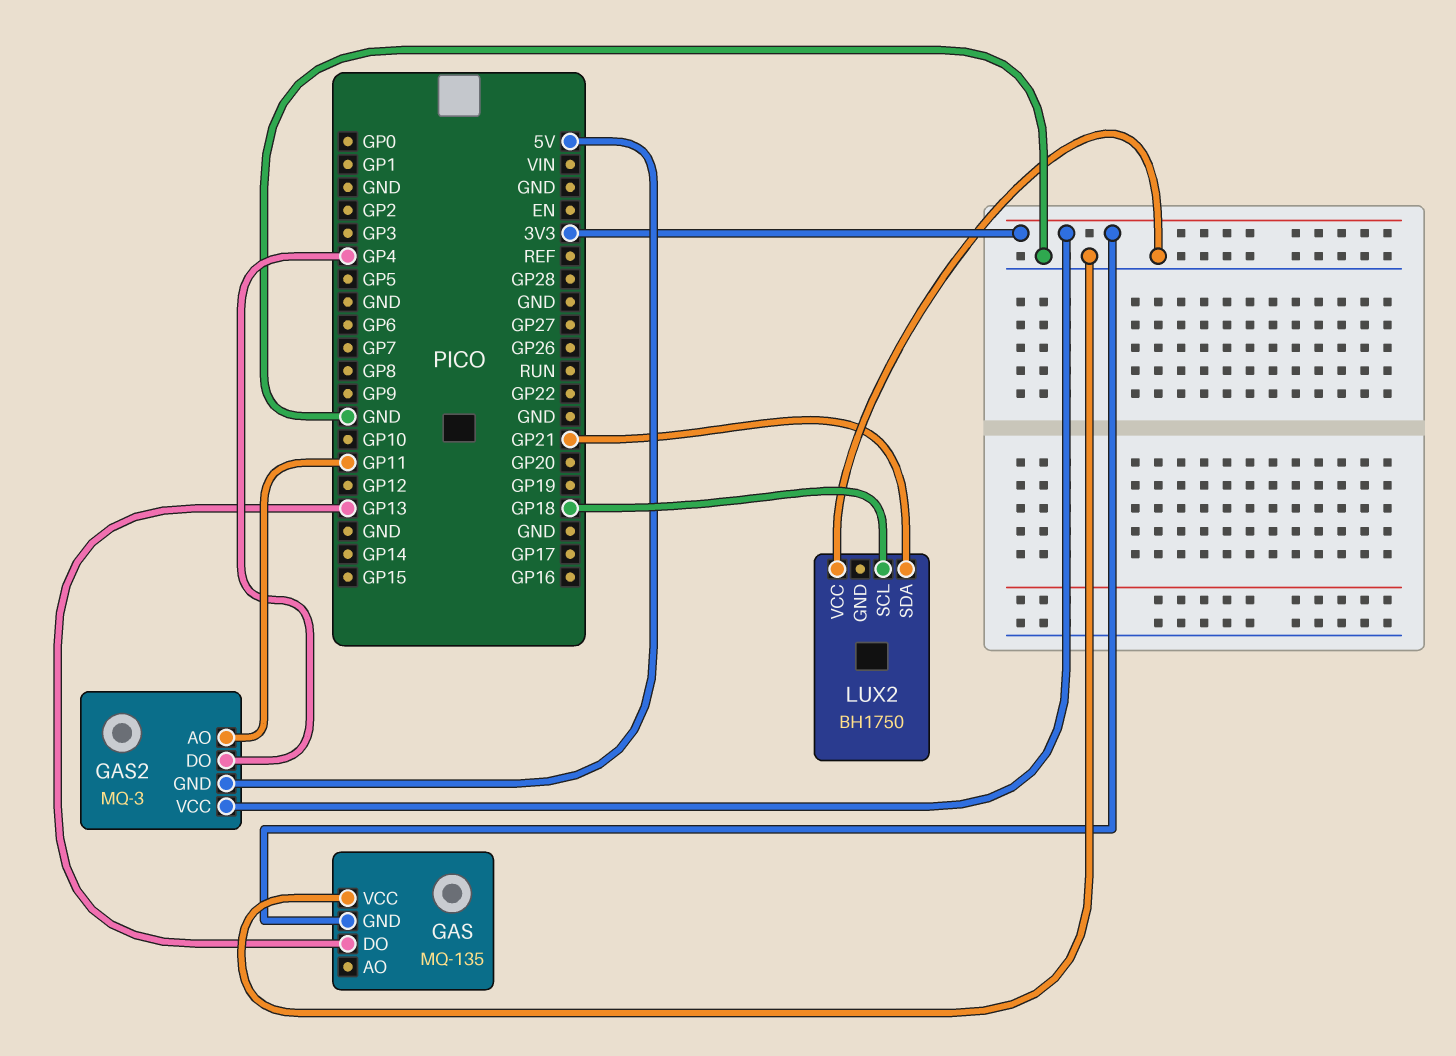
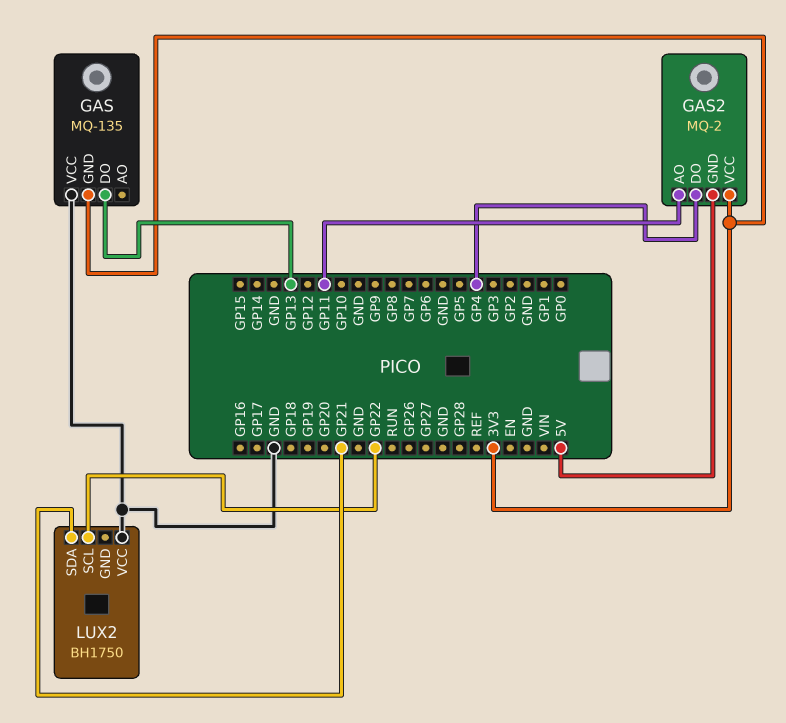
GAS2: MQ-3 -> MQ-2
LUX2 pin SCL: GP18 -> GP22

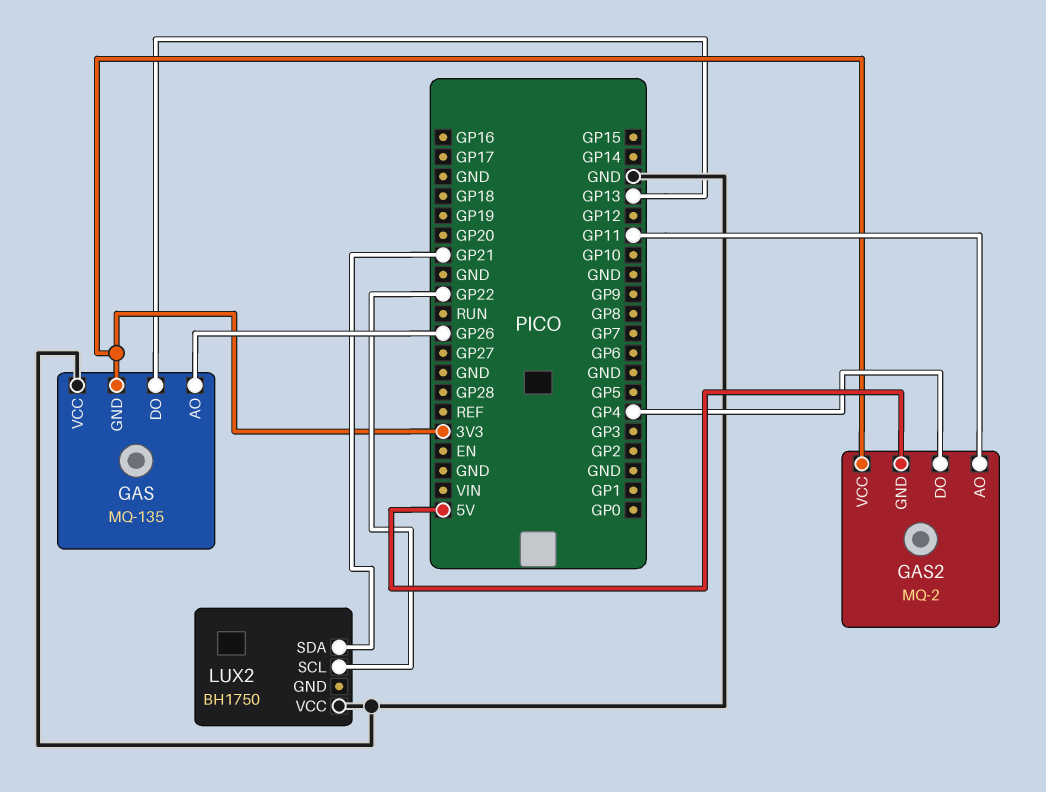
GAS pin AO: none -> GP26

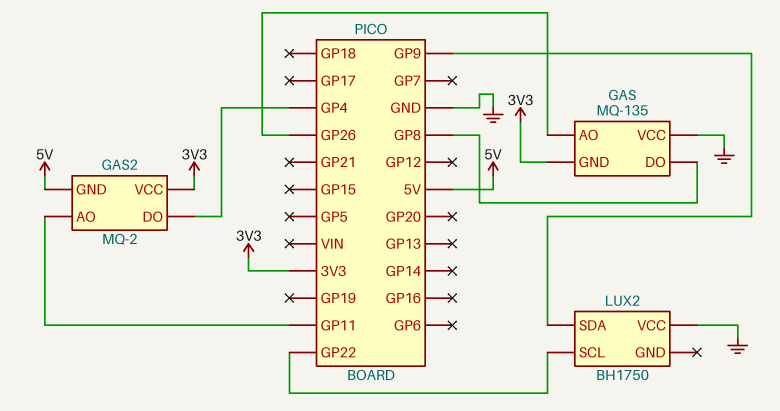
GAS pin DO: GP13 -> GP8
LUX2 pin SDA: GP21 -> GP9

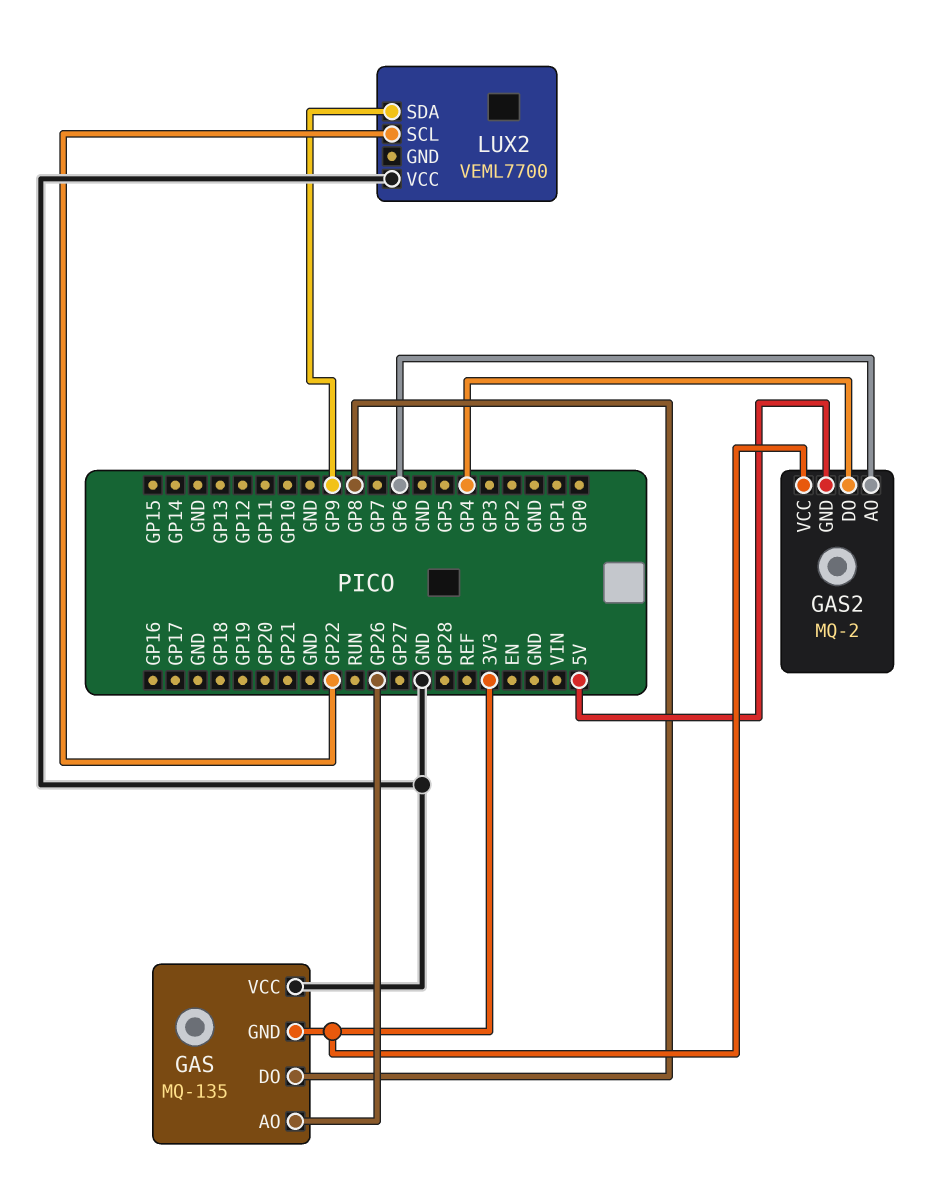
GAS2 pin AO: GP11 -> GP6
LUX2: BH1750 -> VEML7700

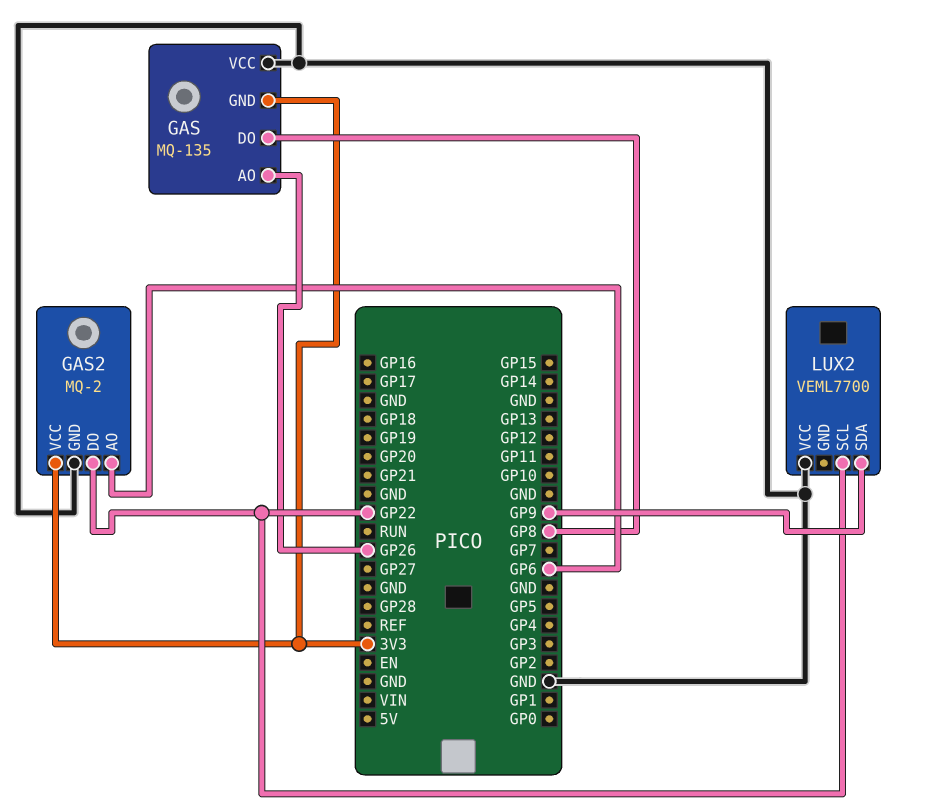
GAS2 pin DO: GP4 -> GP22
GAS2 pin GND: 5V -> GND

